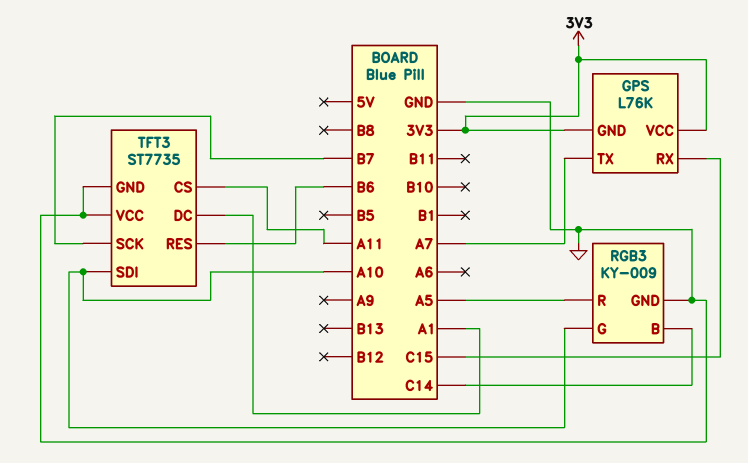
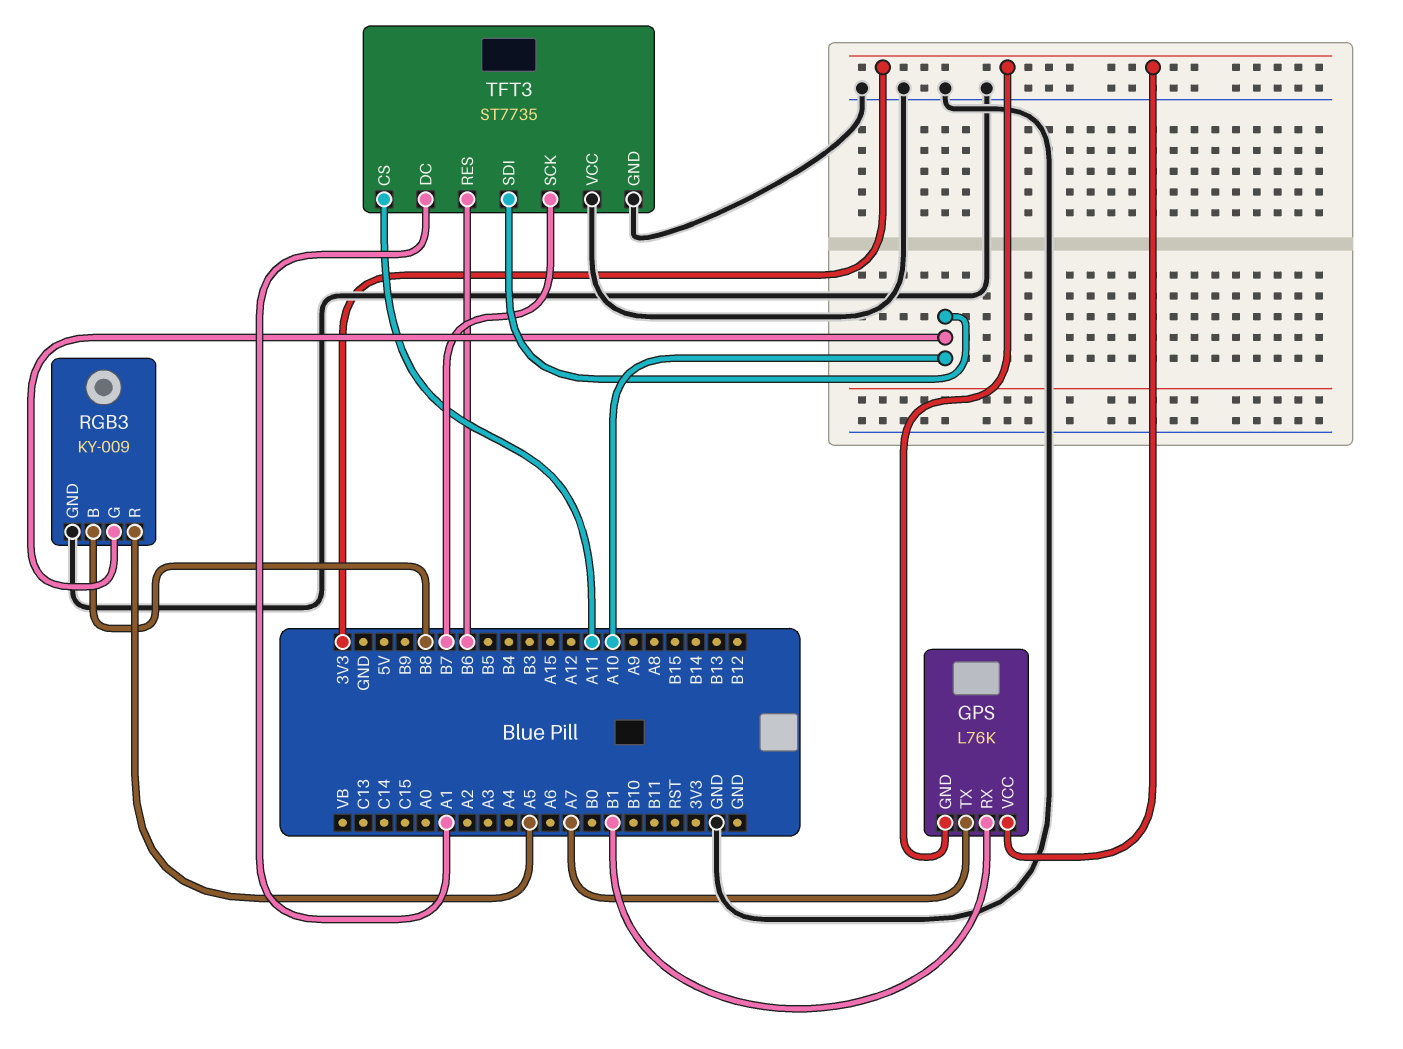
GPS pin RX: C15 -> B1
RGB3 pin B: C14 -> B8

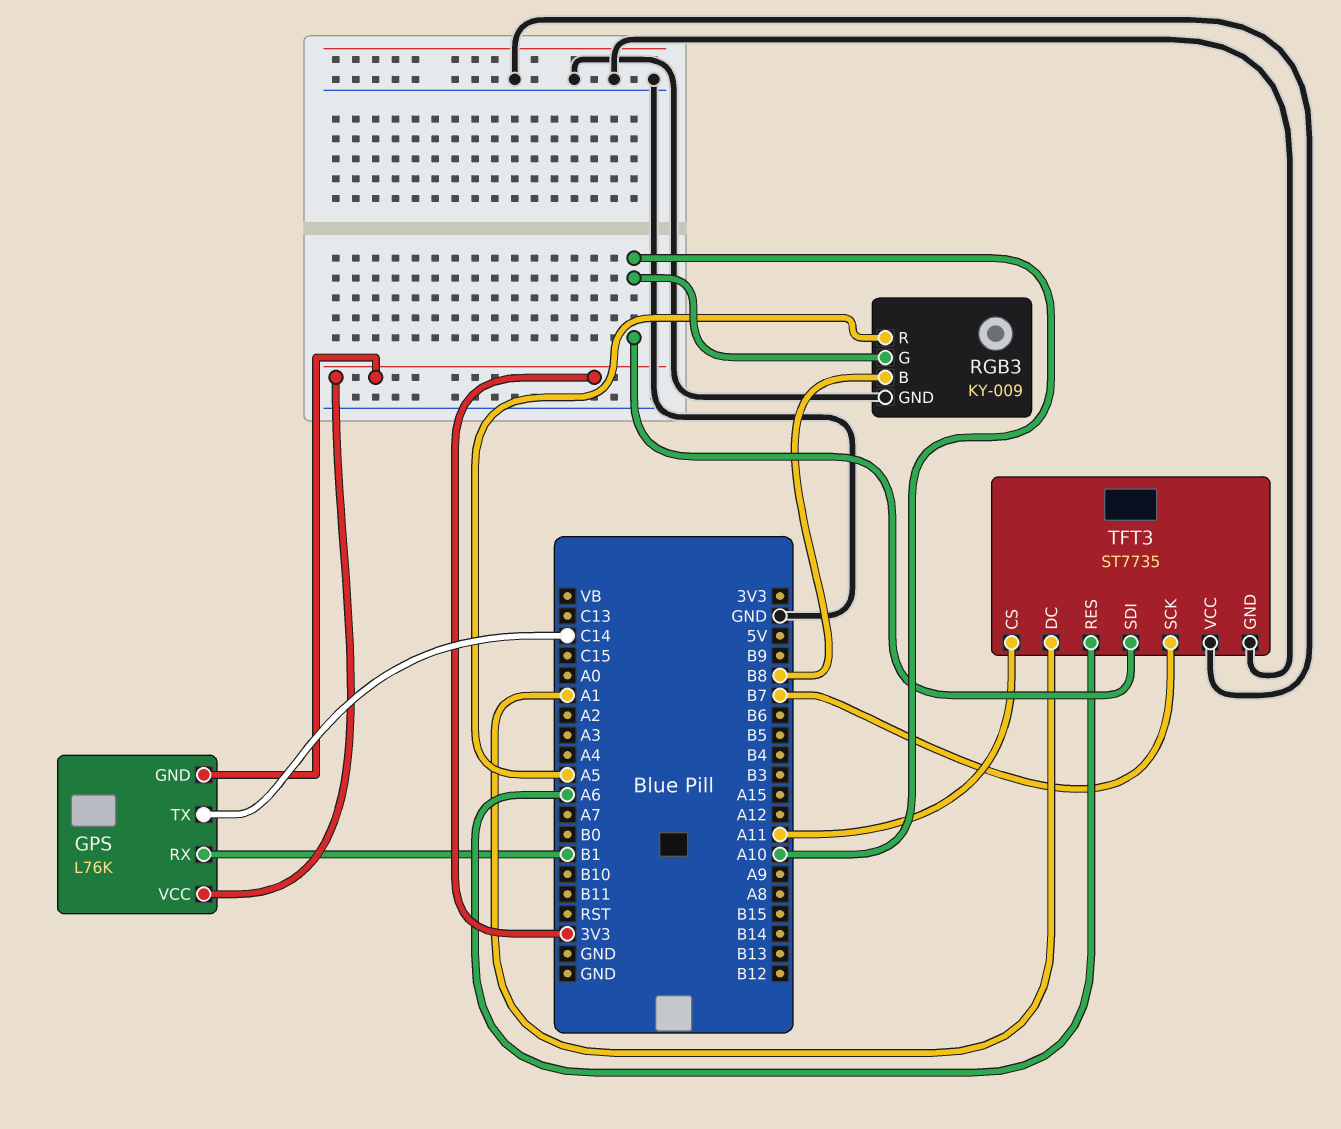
GPS pin TX: A7 -> C14
TFT3 pin RES: B6 -> A6

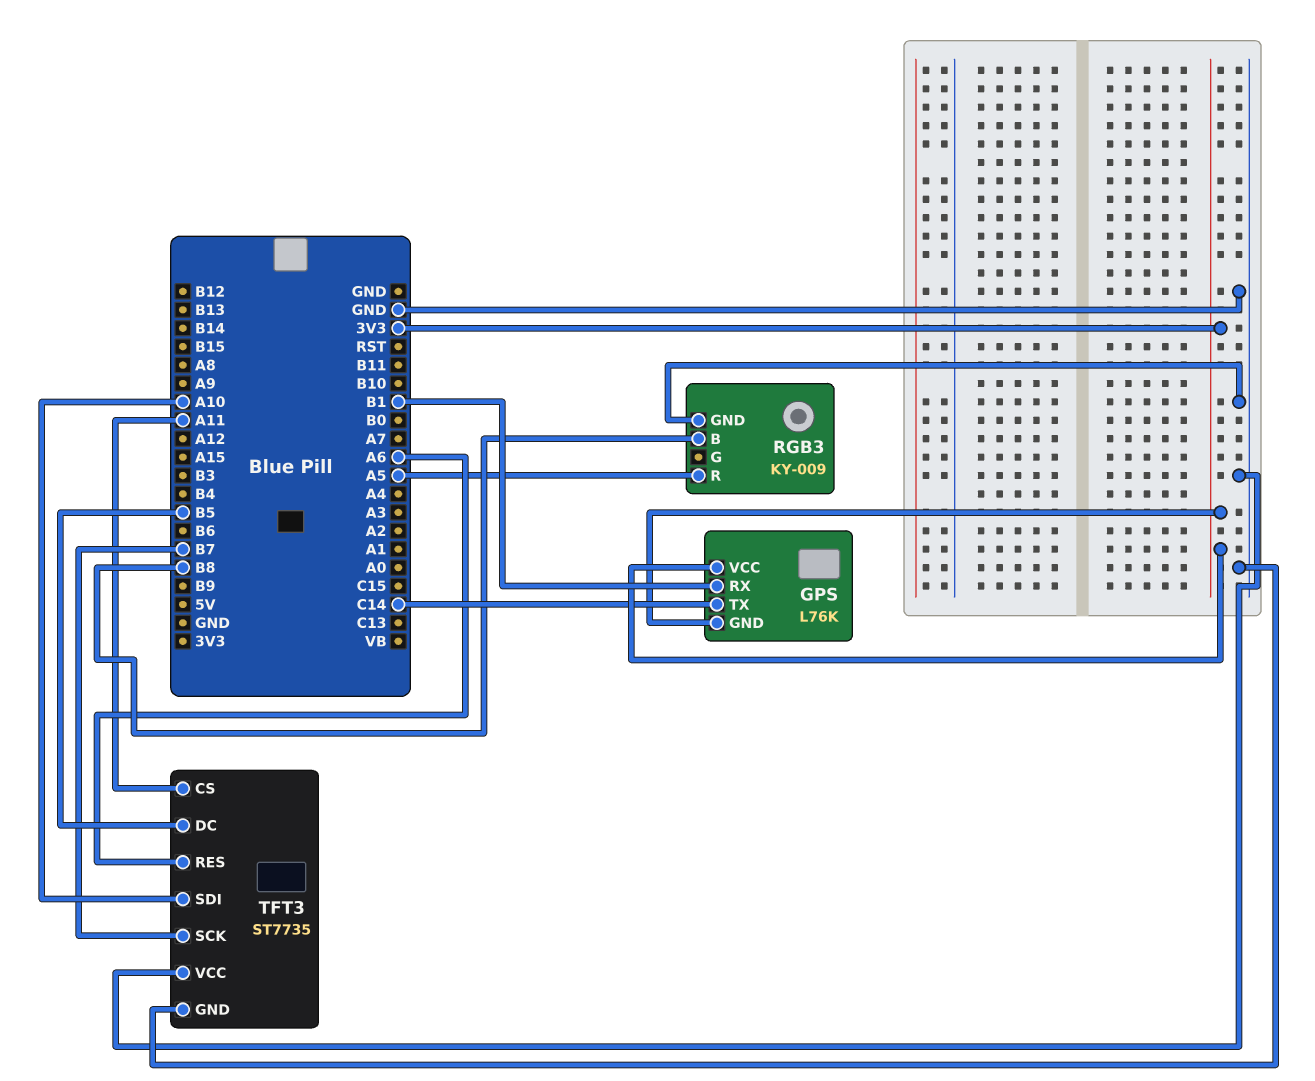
RGB3 pin G: A10 -> none
TFT3 pin DC: A1 -> B5

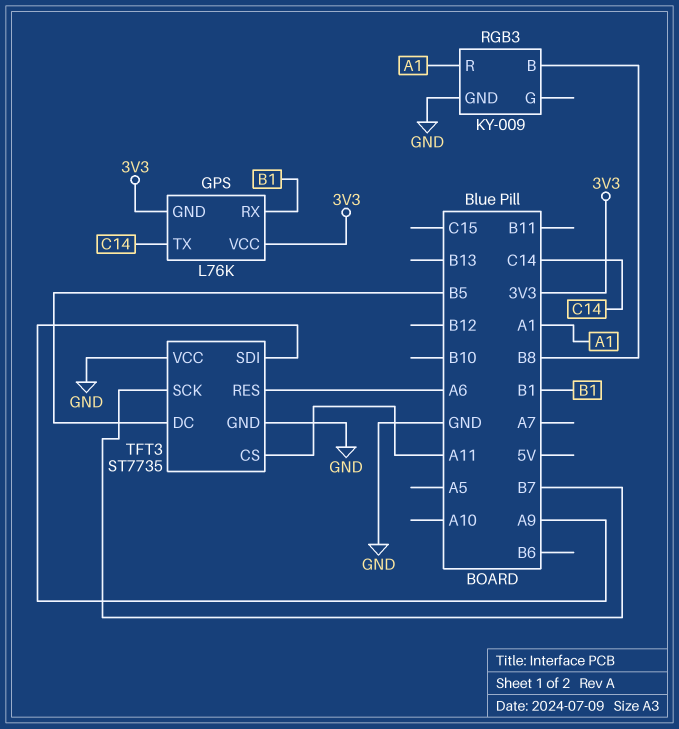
RGB3 pin R: A5 -> A1
TFT3 pin SDI: A10 -> A9

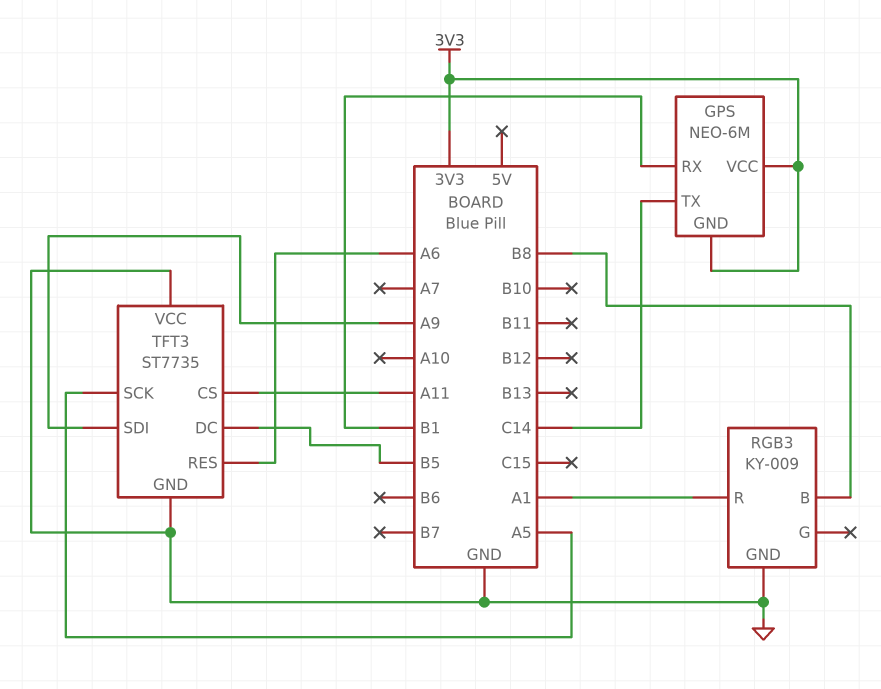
GPS: L76K -> NEO-6M
TFT3 pin SCK: B7 -> A5

